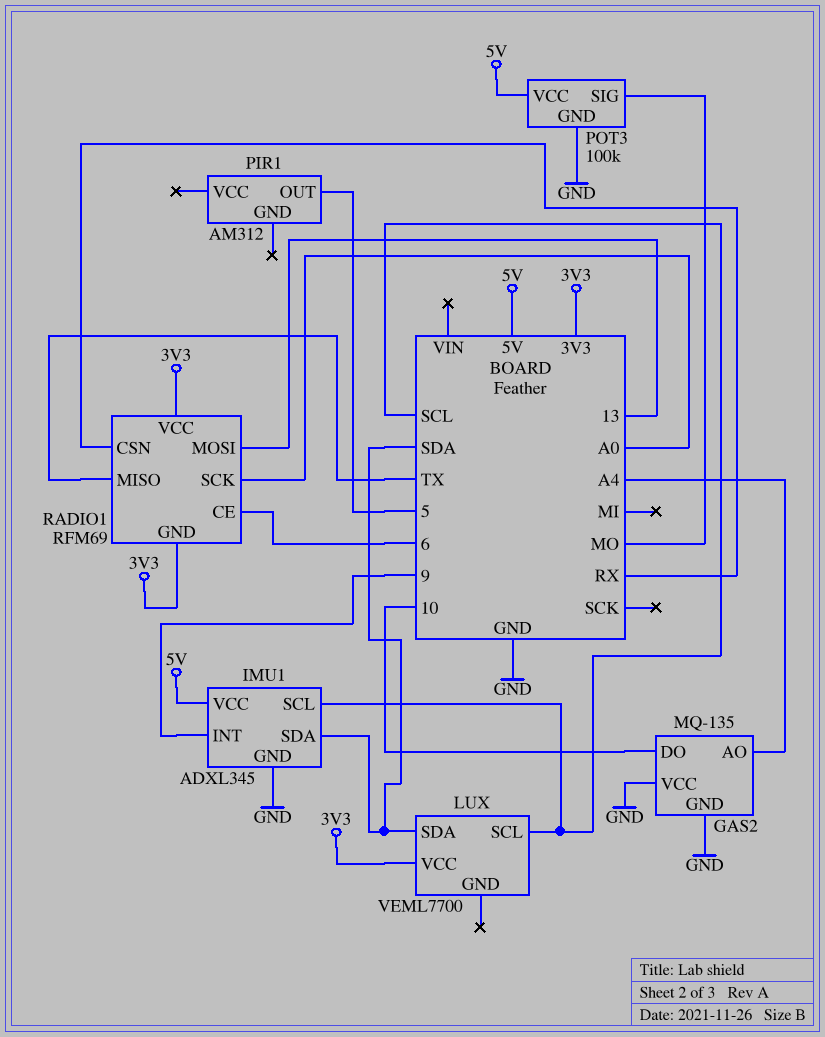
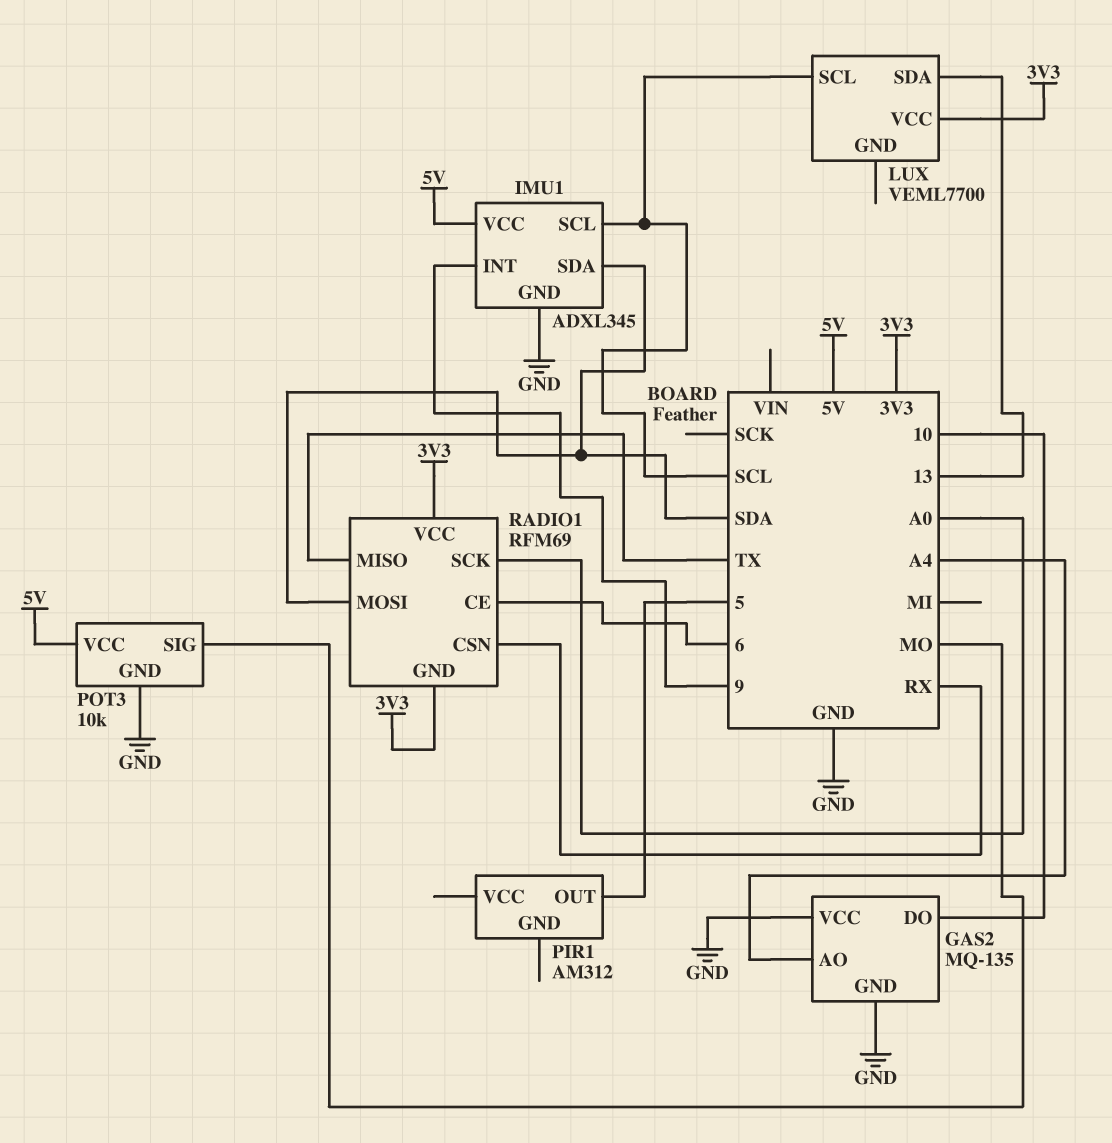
LUX pin SDA: SDA -> 13
POT3: 100k -> 10k
RADIO1 pin MOSI: 13 -> SDA

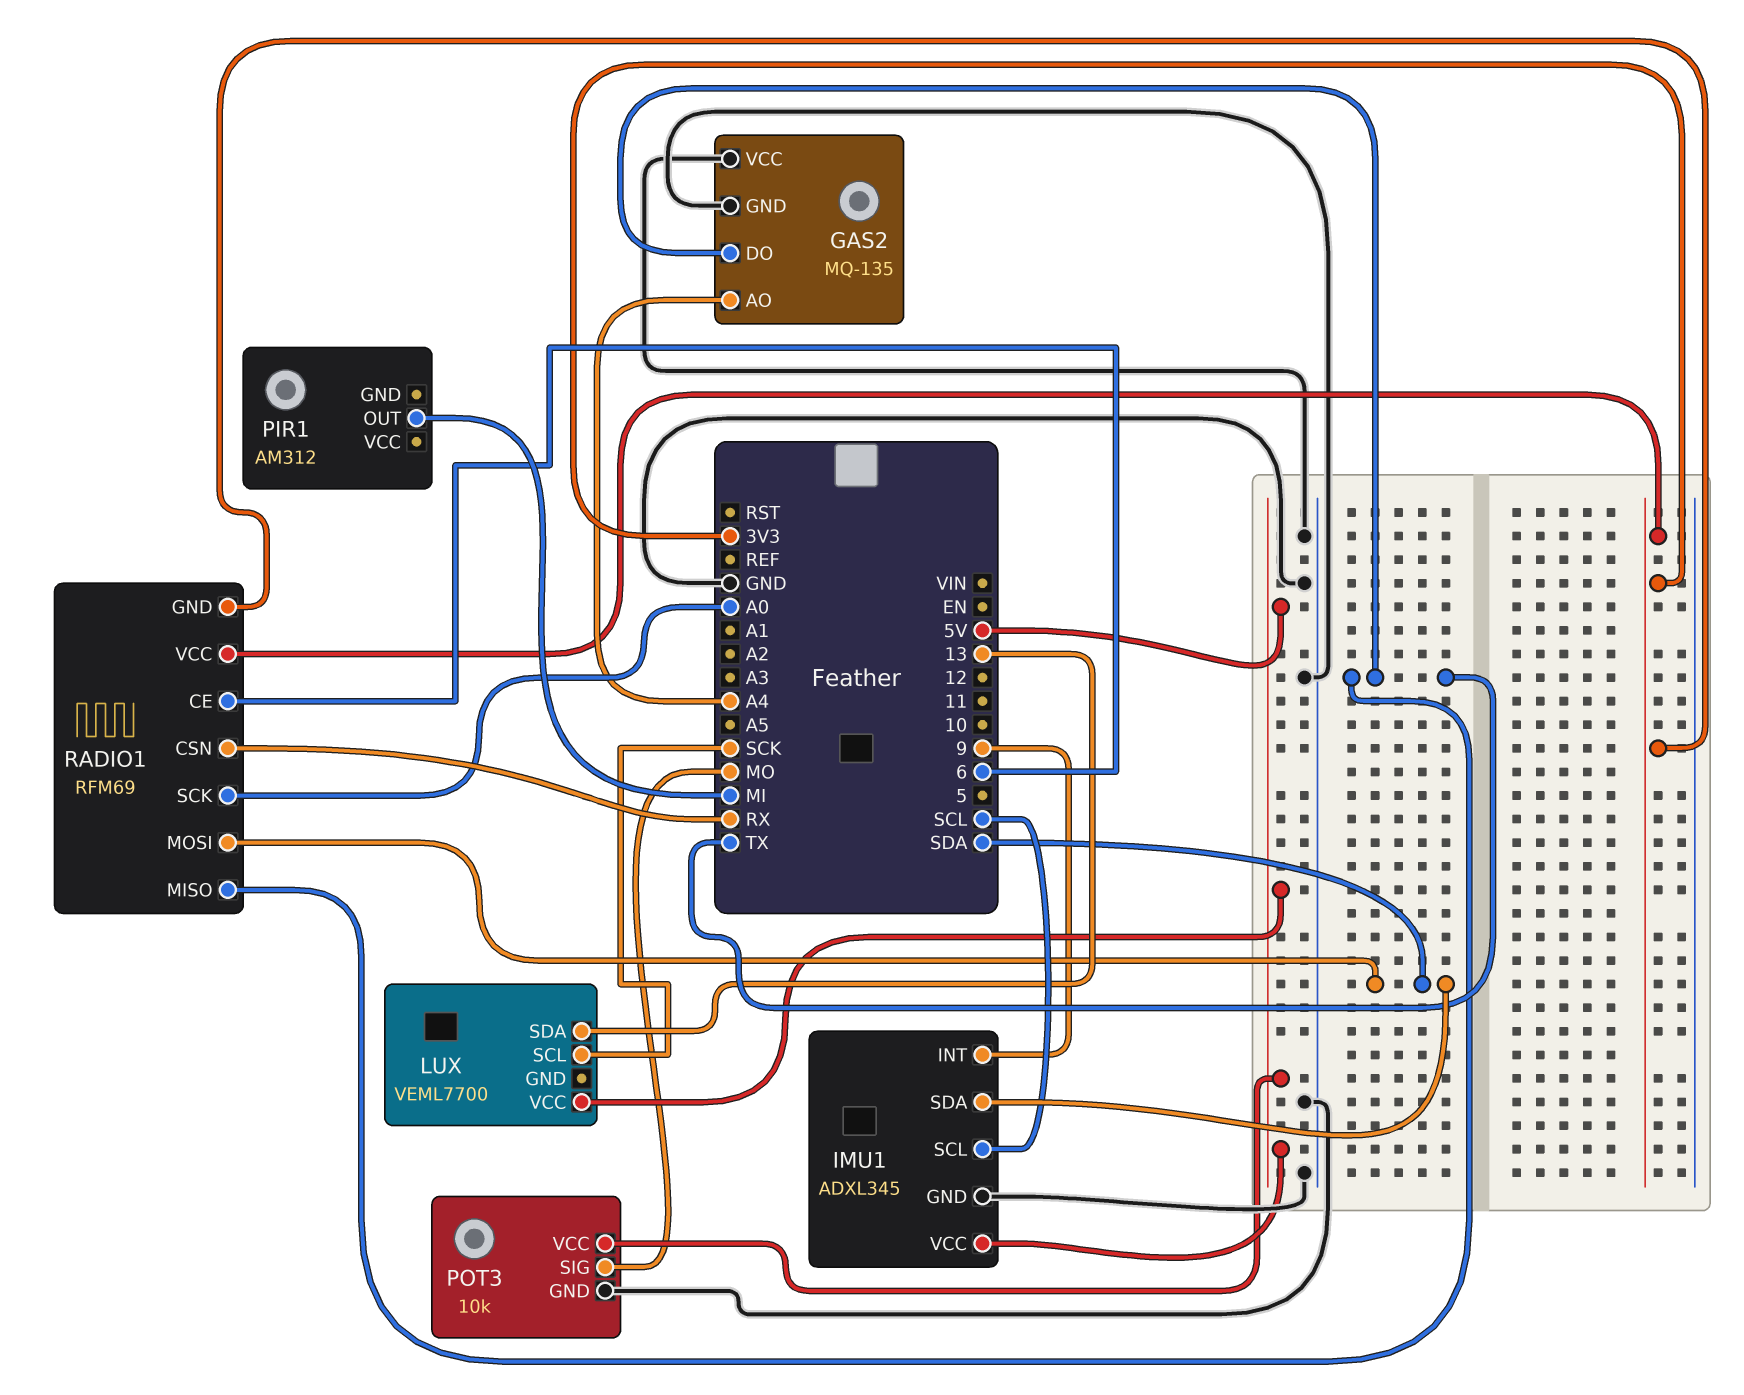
GAS2 pin DO: 10 -> TX
LUX pin SCL: SCL -> SCK
LUX pin VCC: 3V3 -> 5V
PIR1 pin OUT: 5 -> MI

